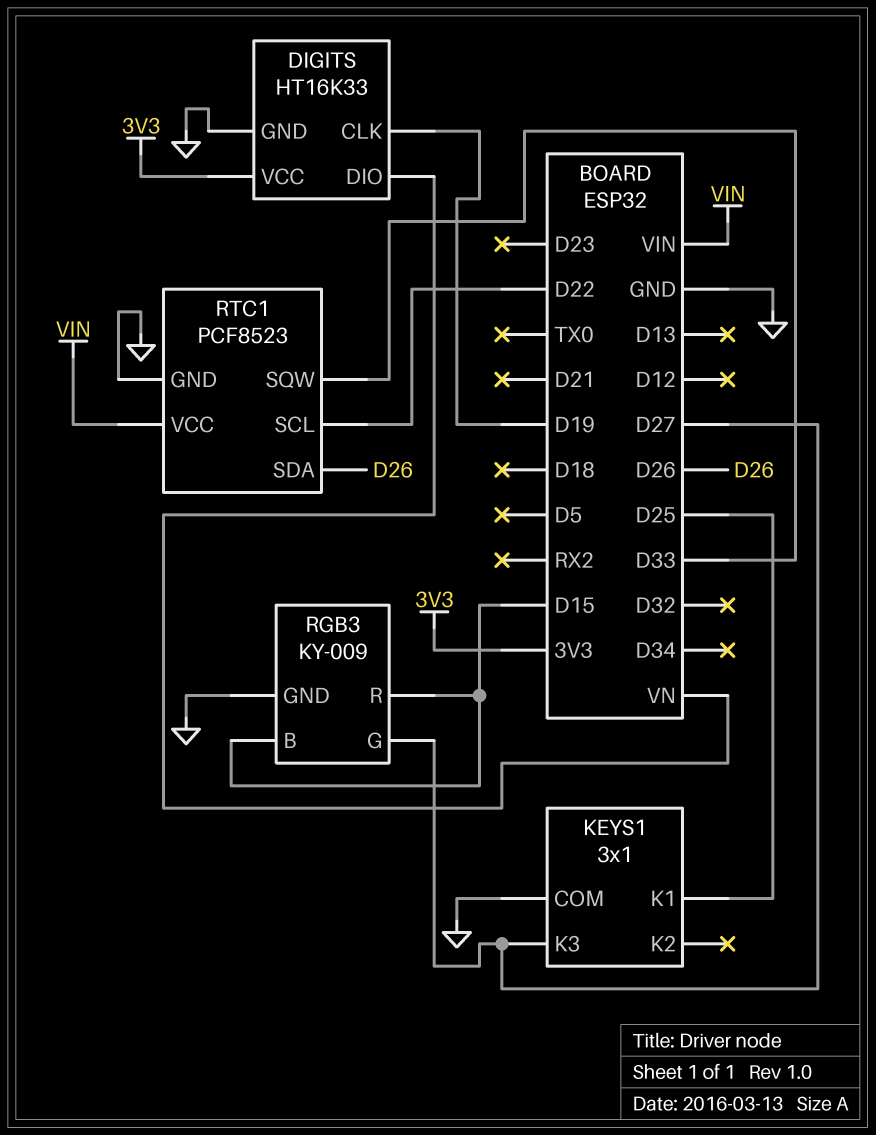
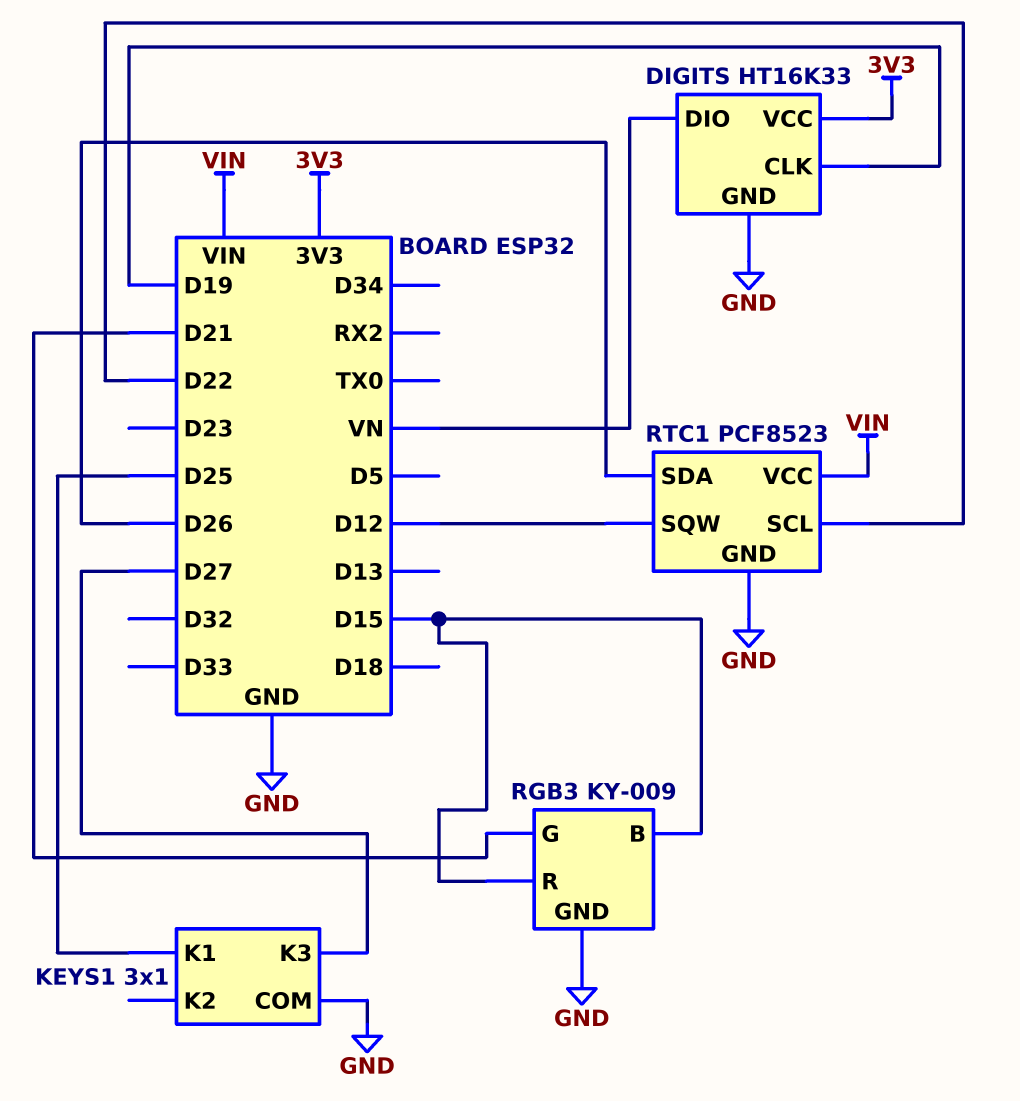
RGB3 pin G: D27 -> D21
RTC1 pin SQW: D33 -> D12

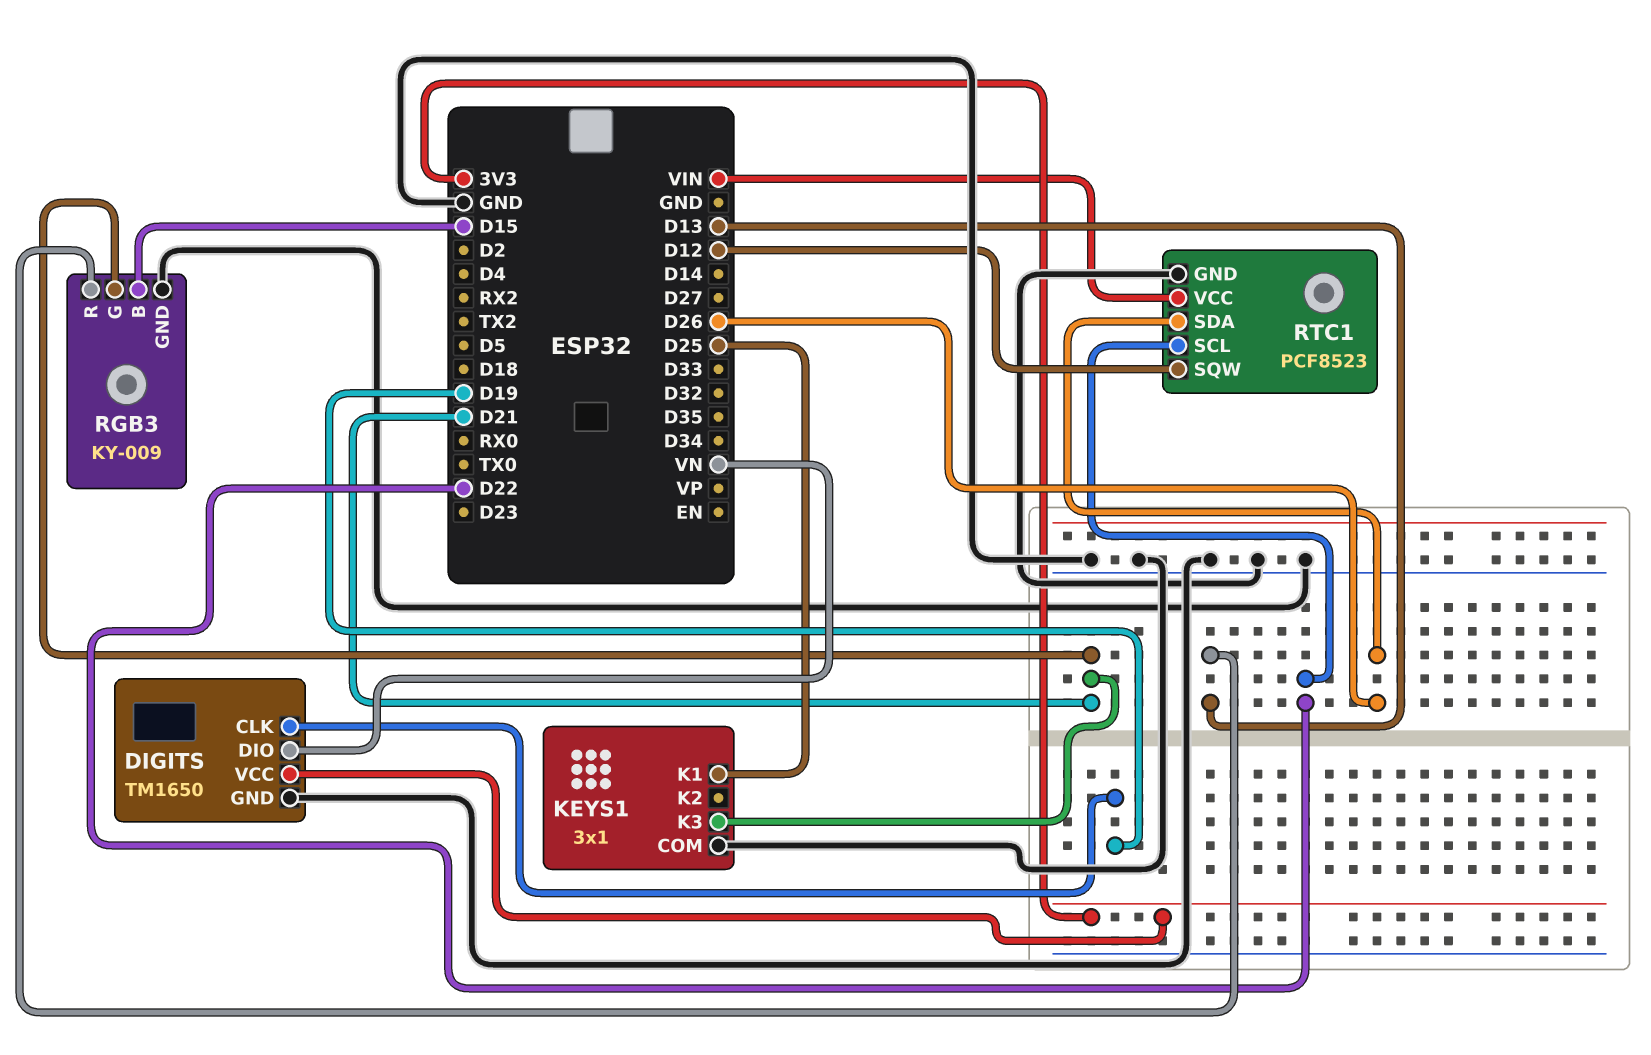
DIGITS: HT16K33 -> TM1650
KEYS1 pin K3: D27 -> D21
RGB3 pin R: D15 -> D13

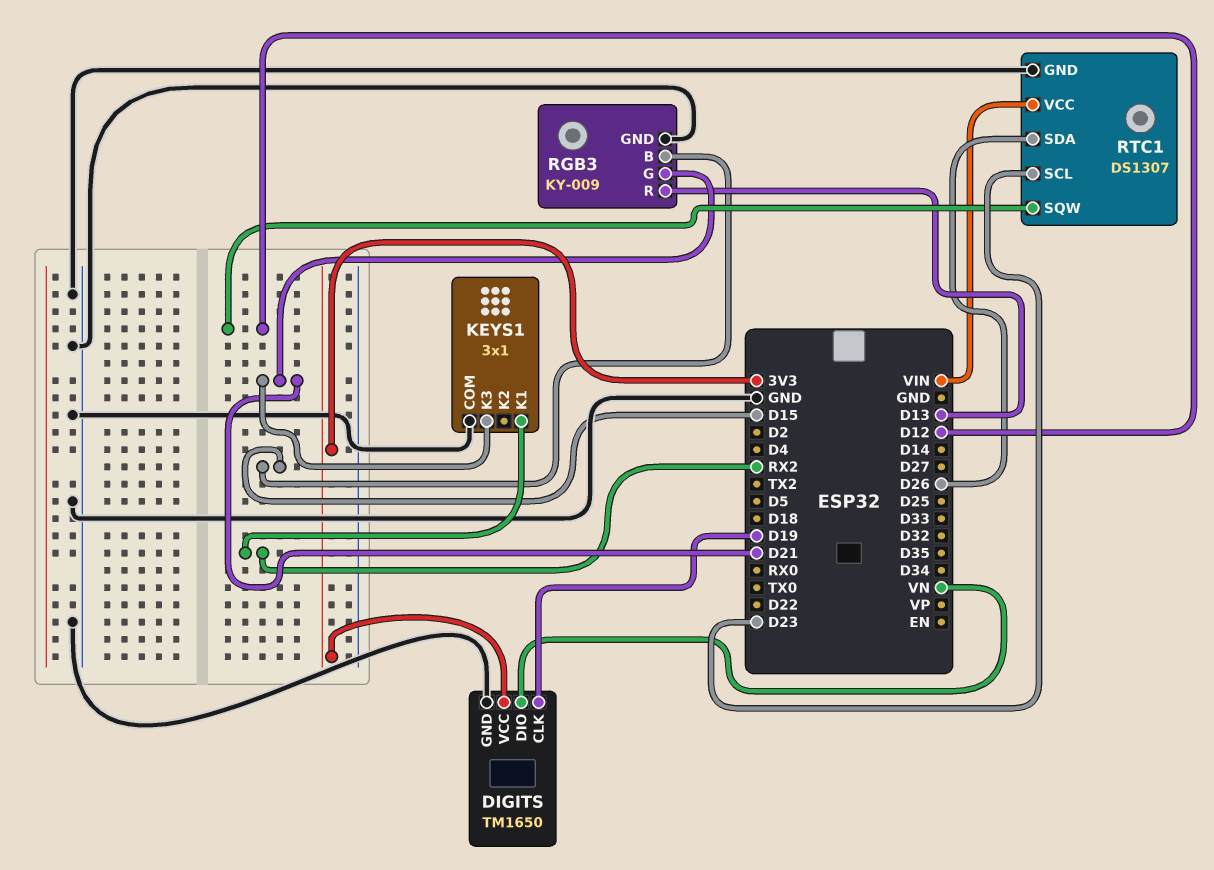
KEYS1 pin K1: D25 -> RX2
RTC1: PCF8523 -> DS1307
RTC1 pin SCL: D22 -> D23

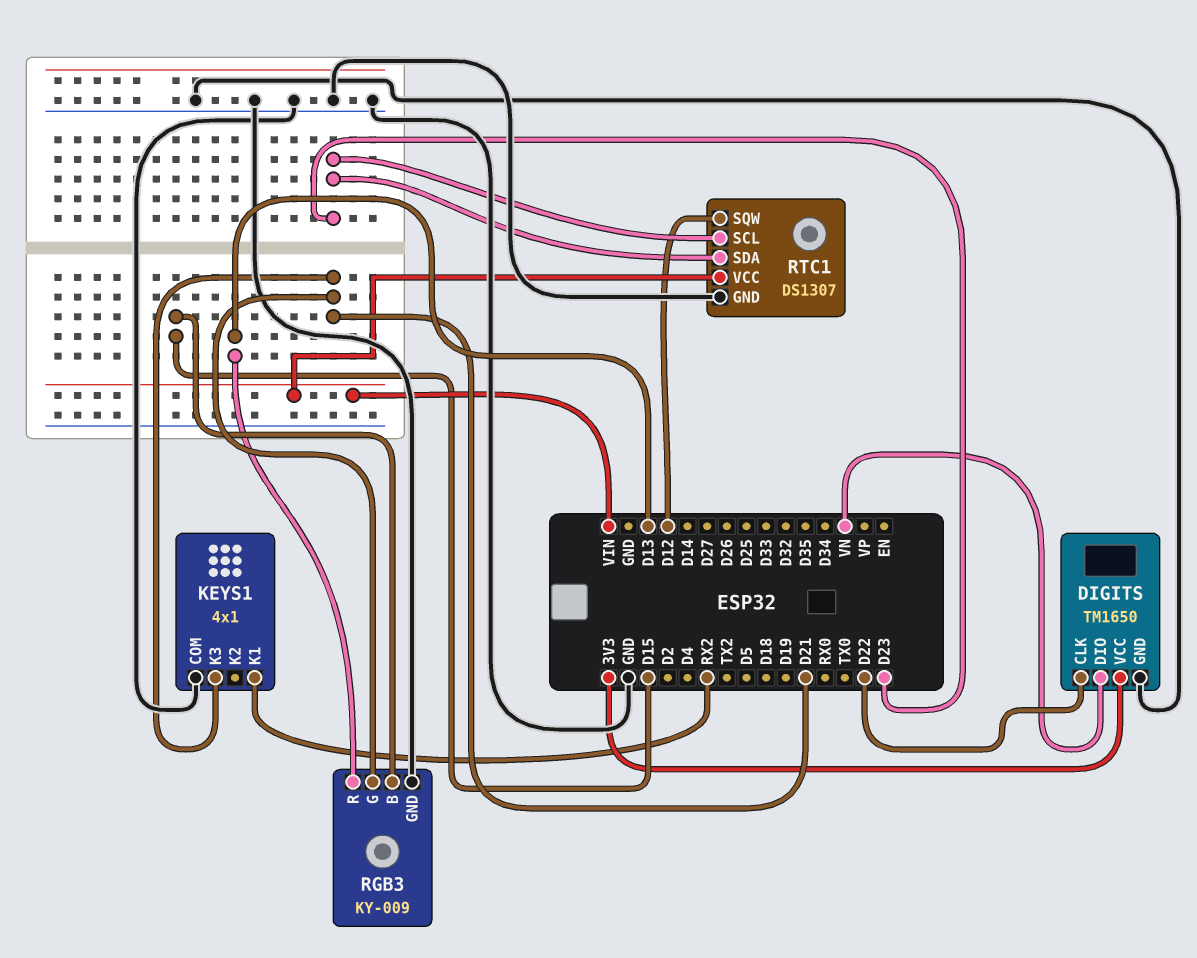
DIGITS pin CLK: D19 -> D22
KEYS1: 3x1 -> 4x1
RTC1 pin SDA: D26 -> D23

